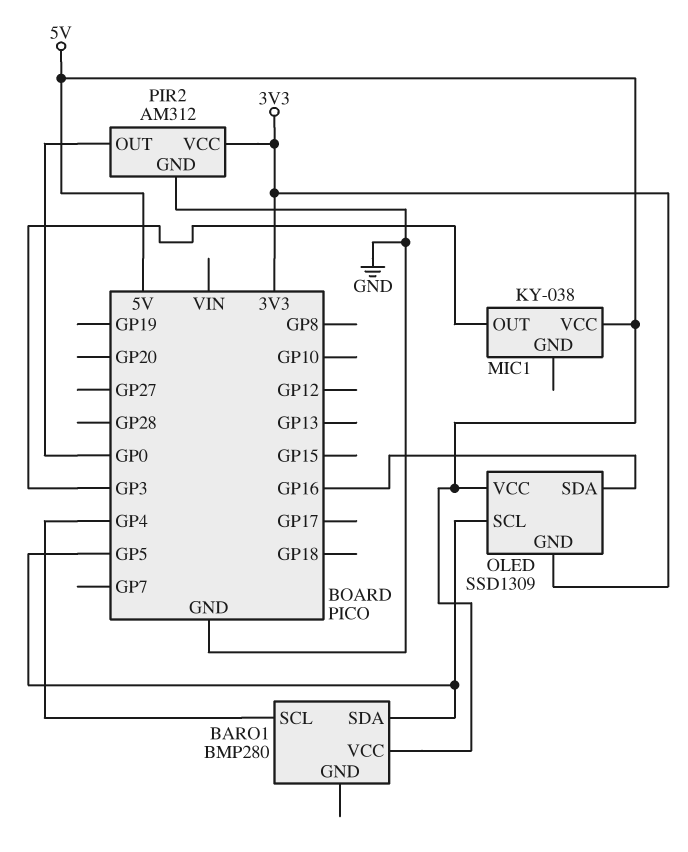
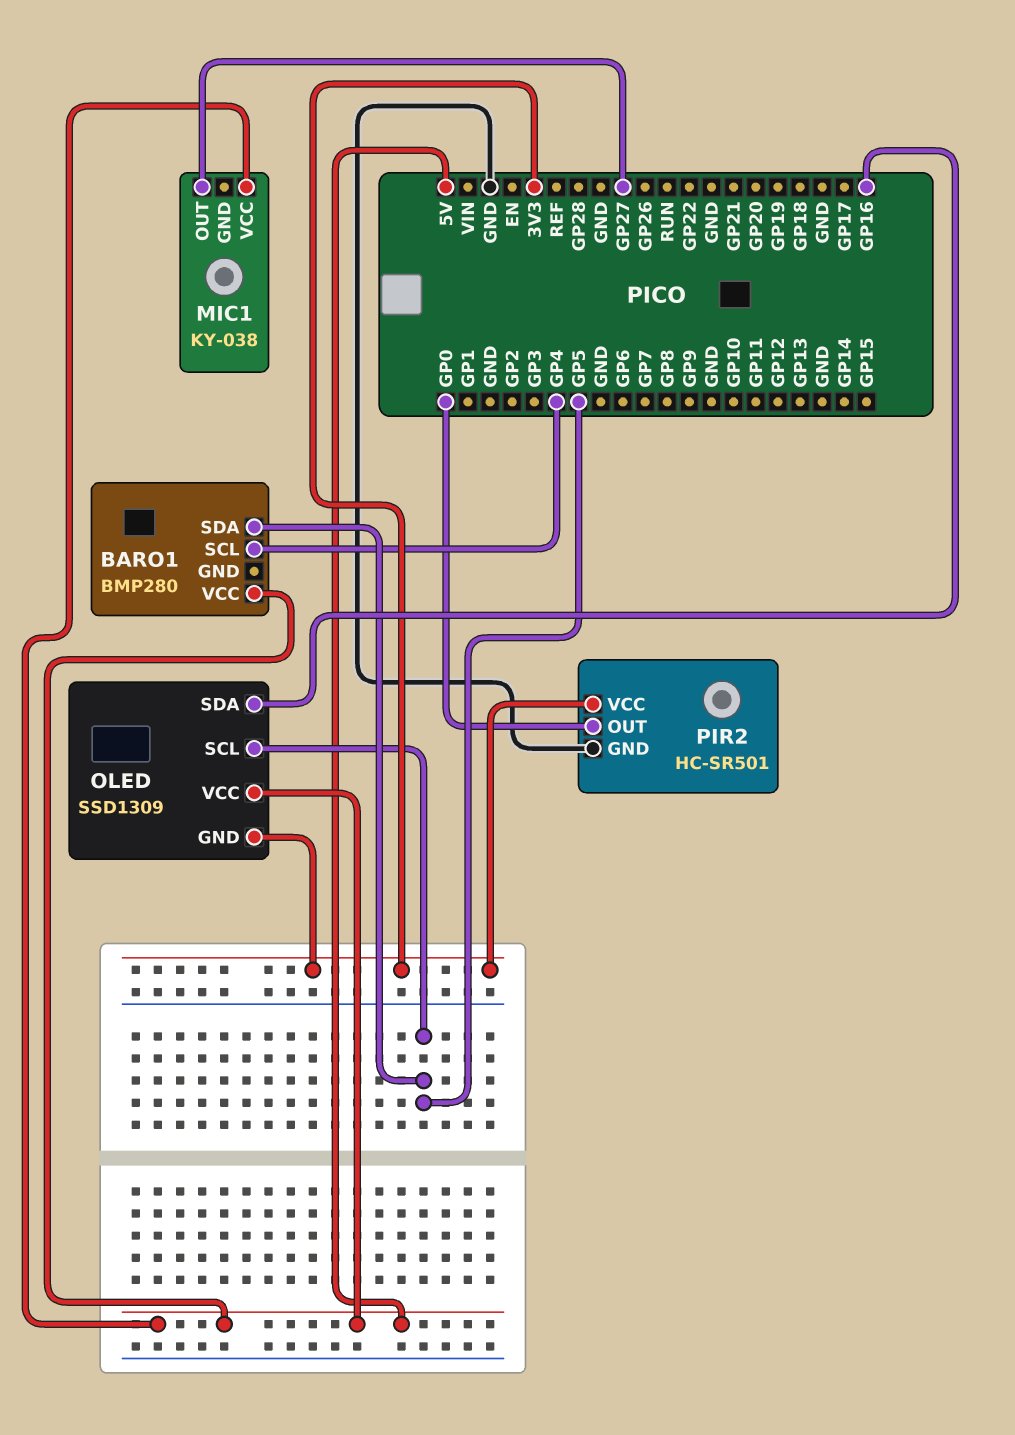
MIC1 pin OUT: GP3 -> GP27
PIR2: AM312 -> HC-SR501

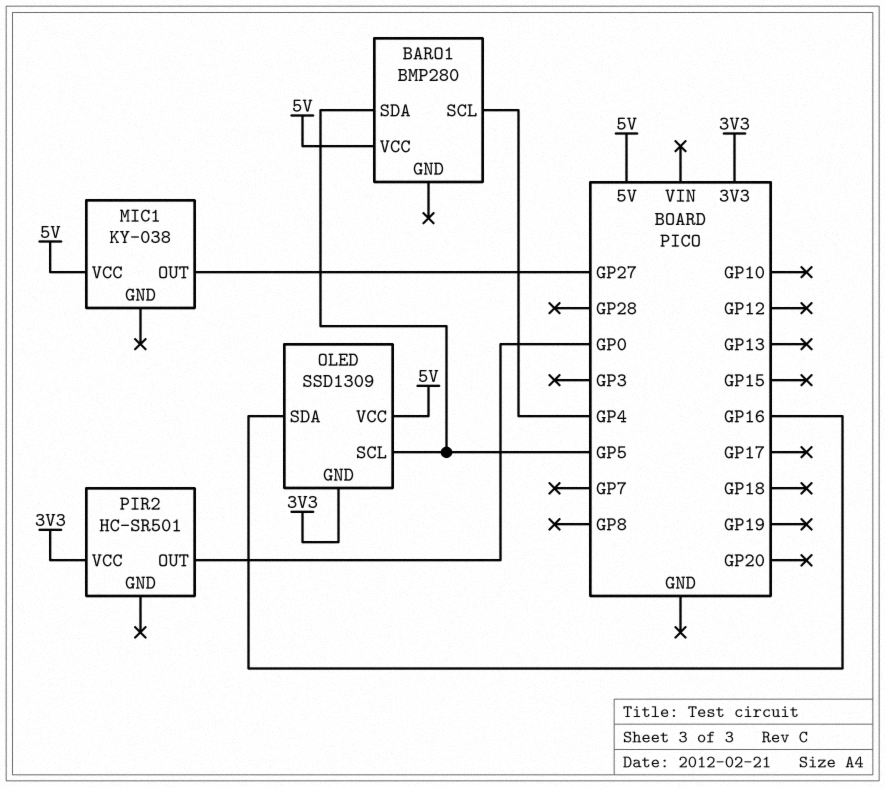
PIR2 pin GND: GND -> none

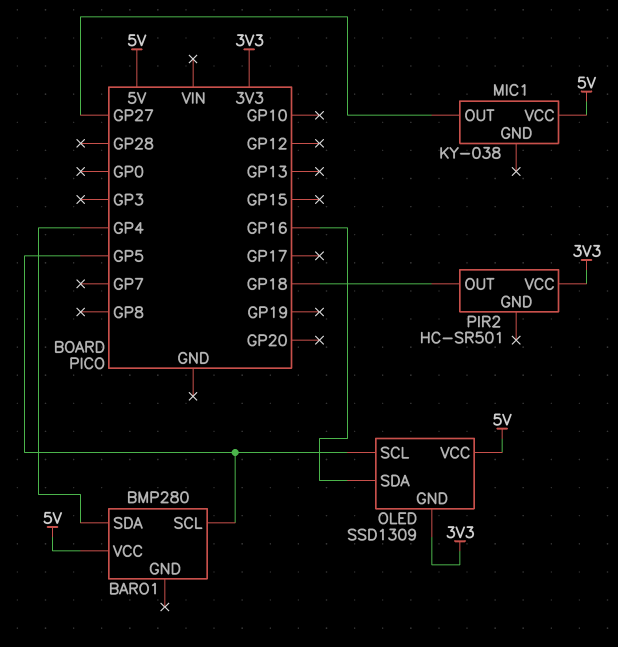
BARO1 pin SCL: GP4 -> GP5
BARO1 pin SDA: GP5 -> GP4
PIR2 pin OUT: GP0 -> GP18

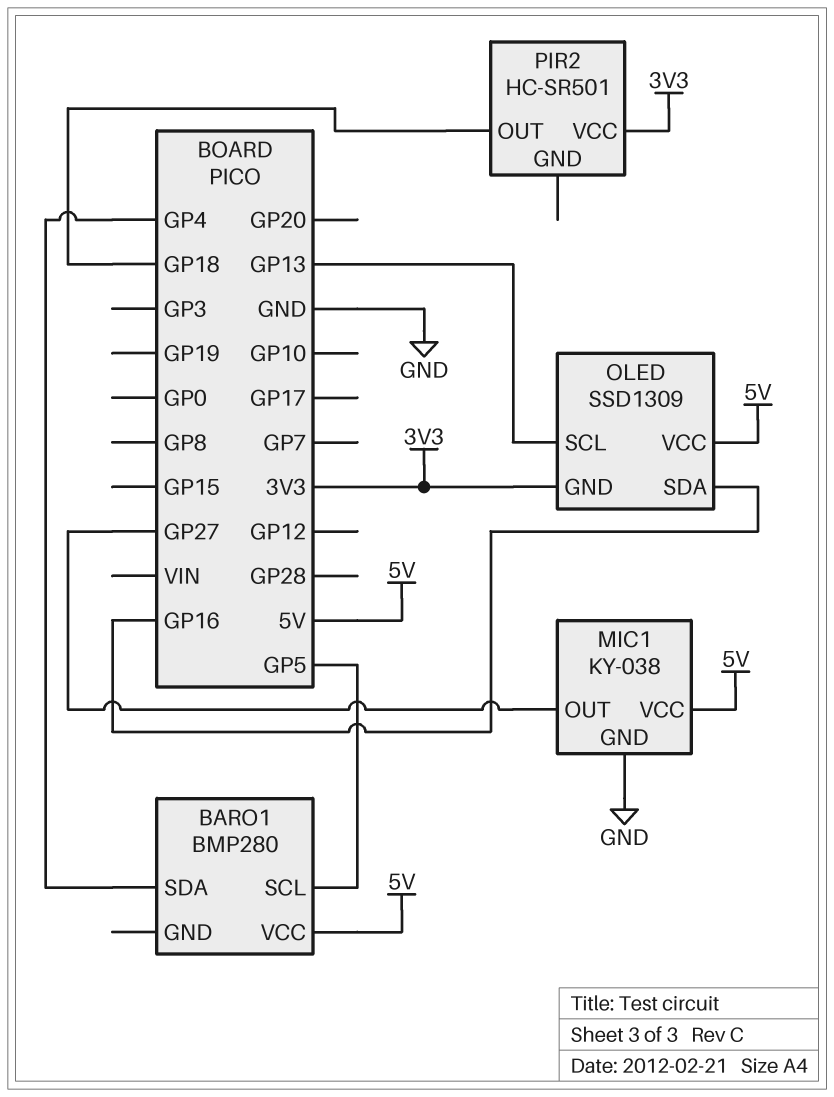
MIC1 pin GND: none -> GND
OLED pin SCL: GP5 -> GP13

